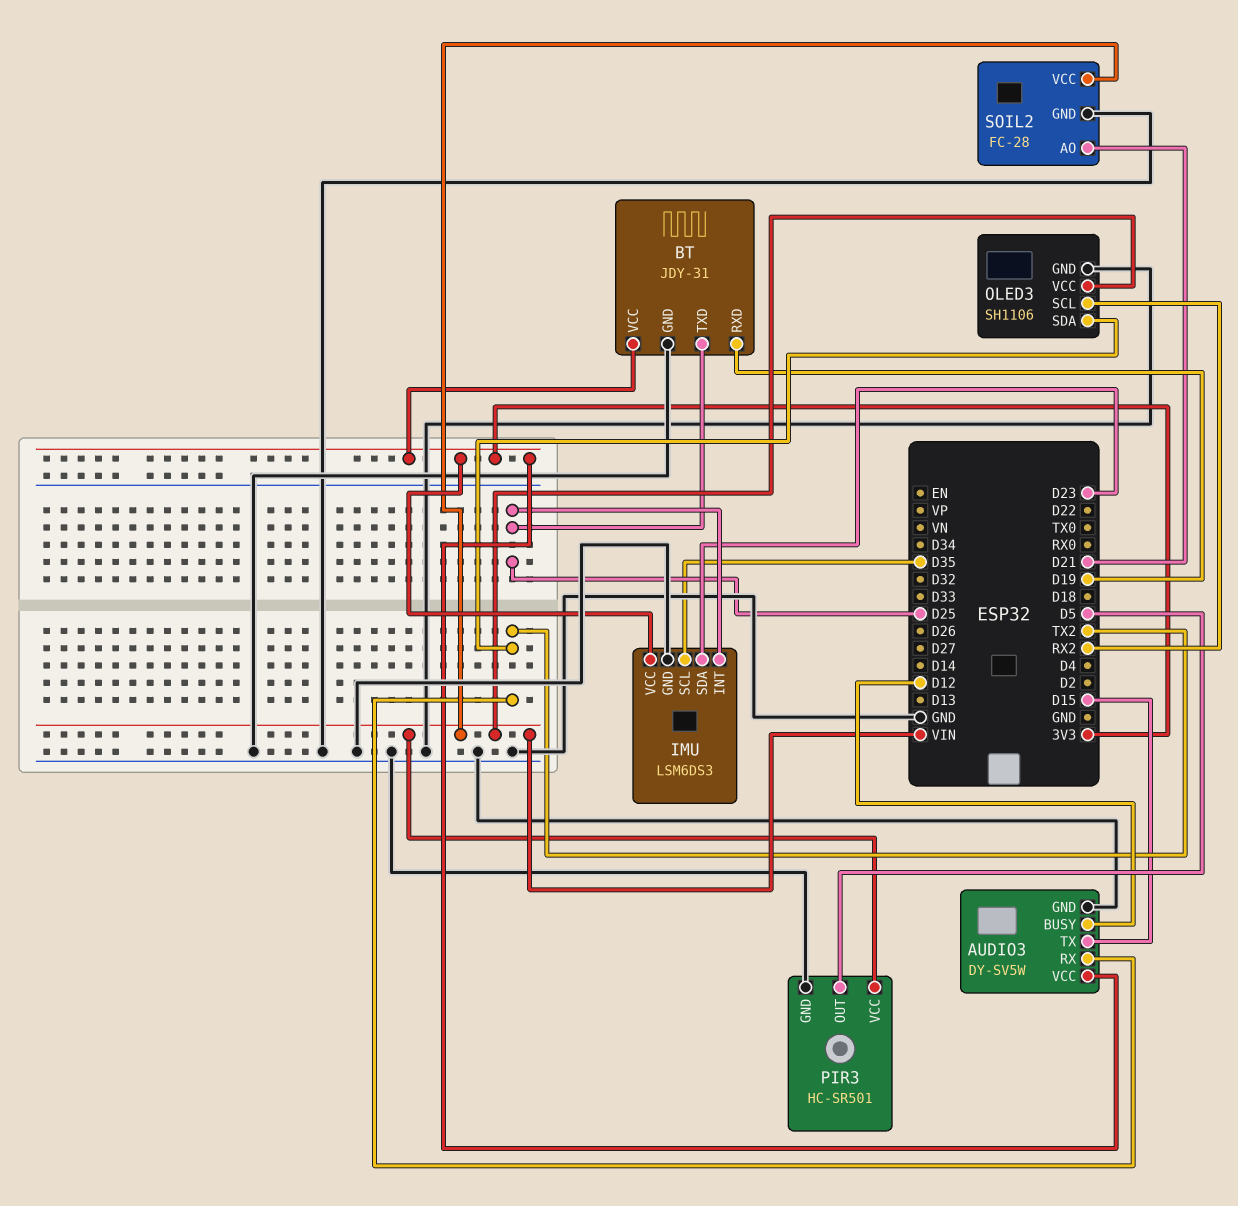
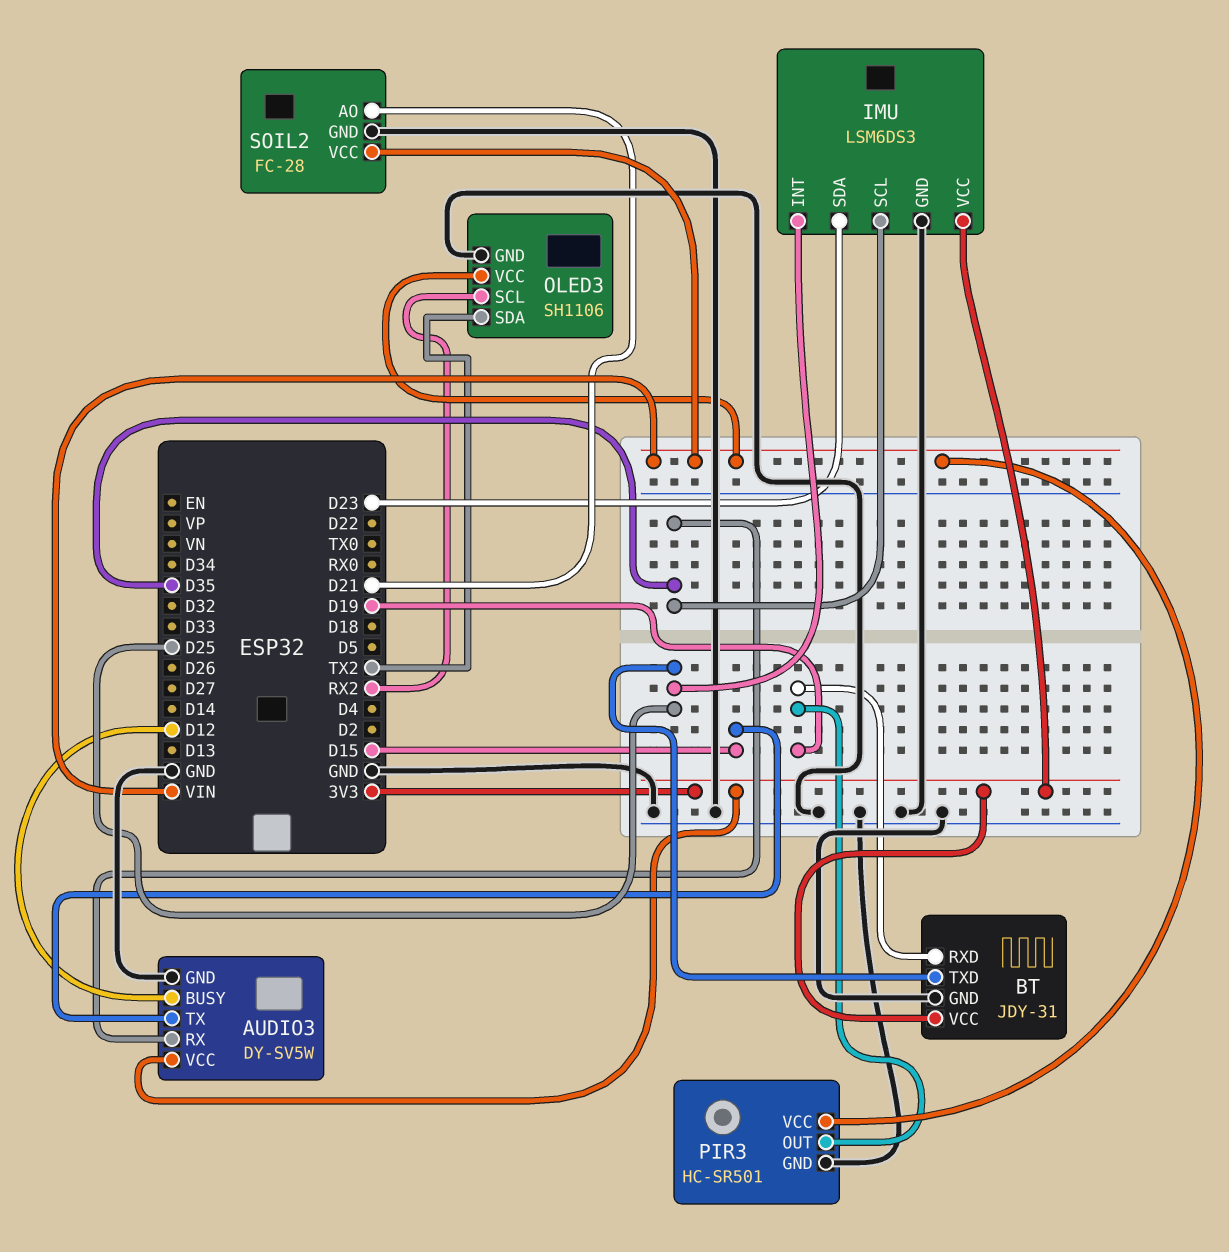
AUDIO3 pin RX: TX2 -> D35
PIR3 pin OUT: D5 -> D19

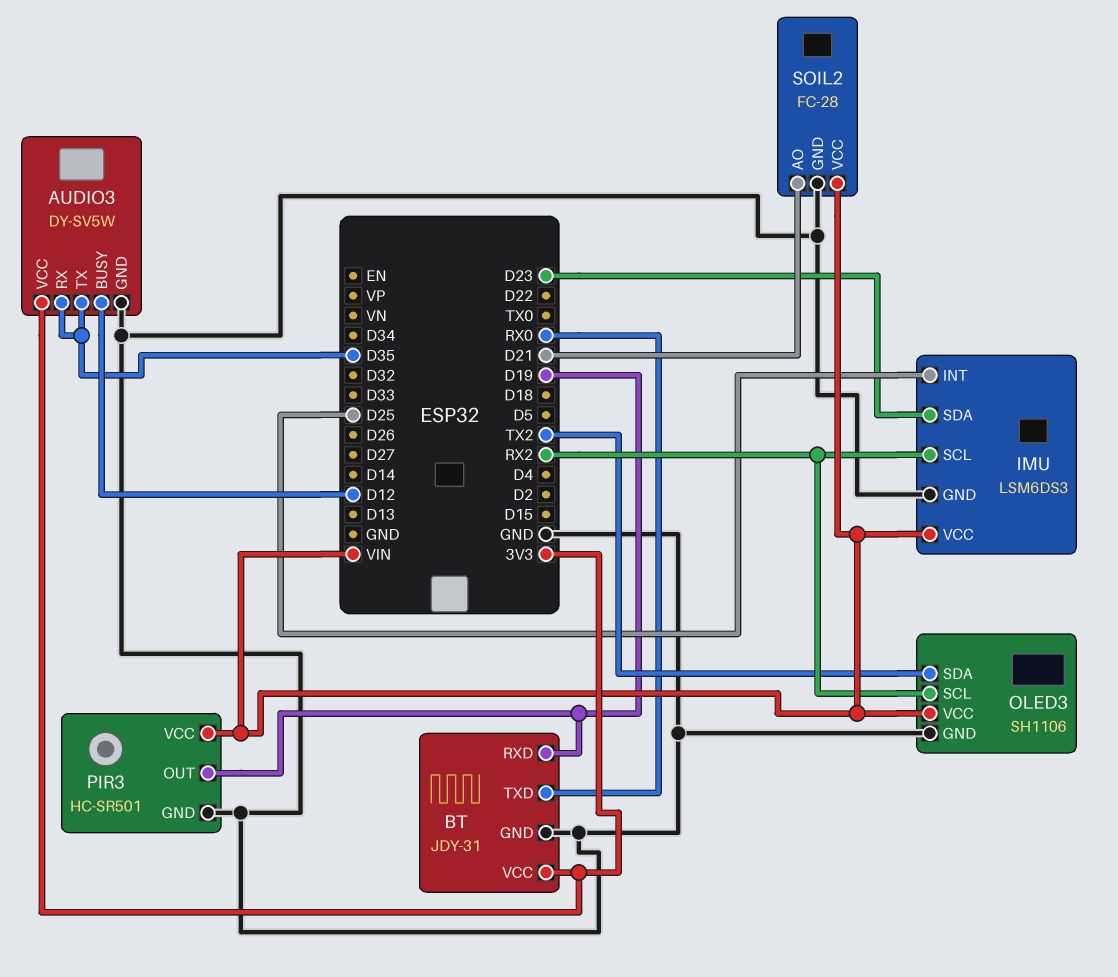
AUDIO3 pin TX: D15 -> D35
BT pin TXD: D25 -> RX0
IMU pin SCL: D35 -> RX2
IMU pin VCC: 3V3 -> VIN

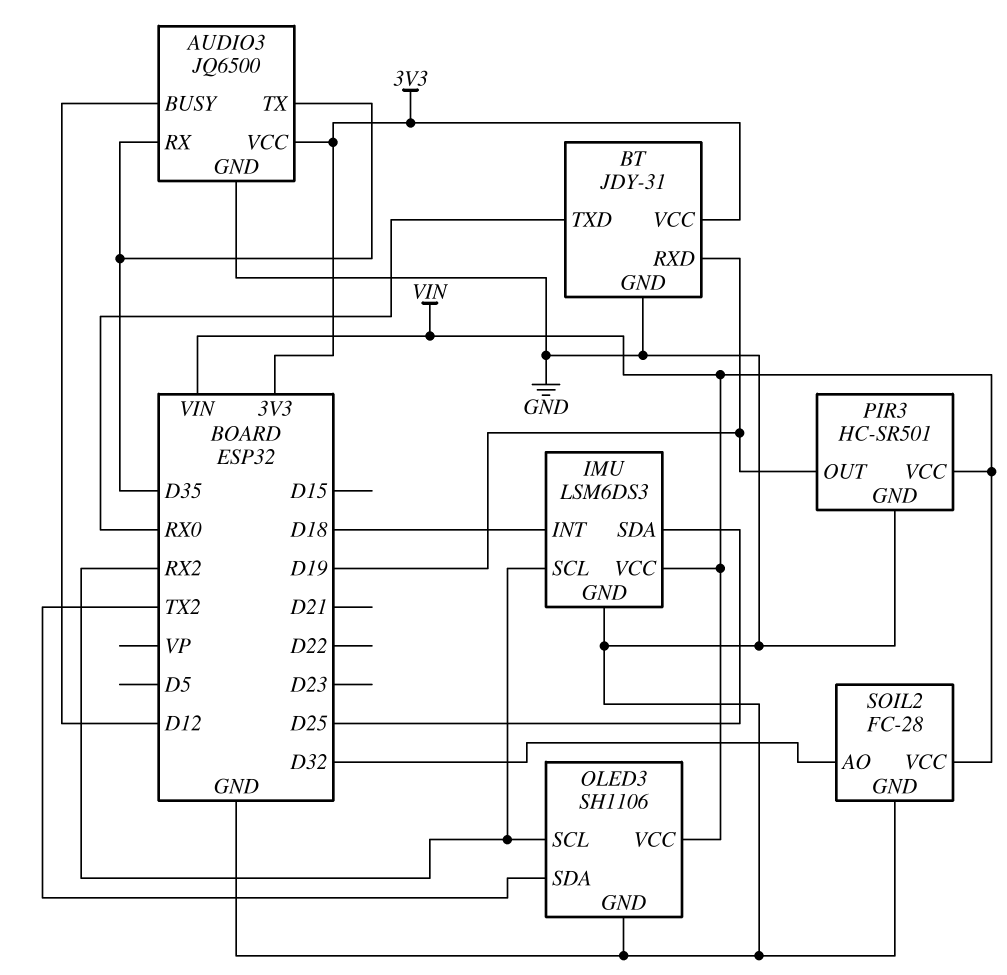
AUDIO3: DY-SV5W -> JQ6500
IMU pin INT: D25 -> D18
IMU pin SDA: D23 -> D25
SOIL2 pin AO: D21 -> D32

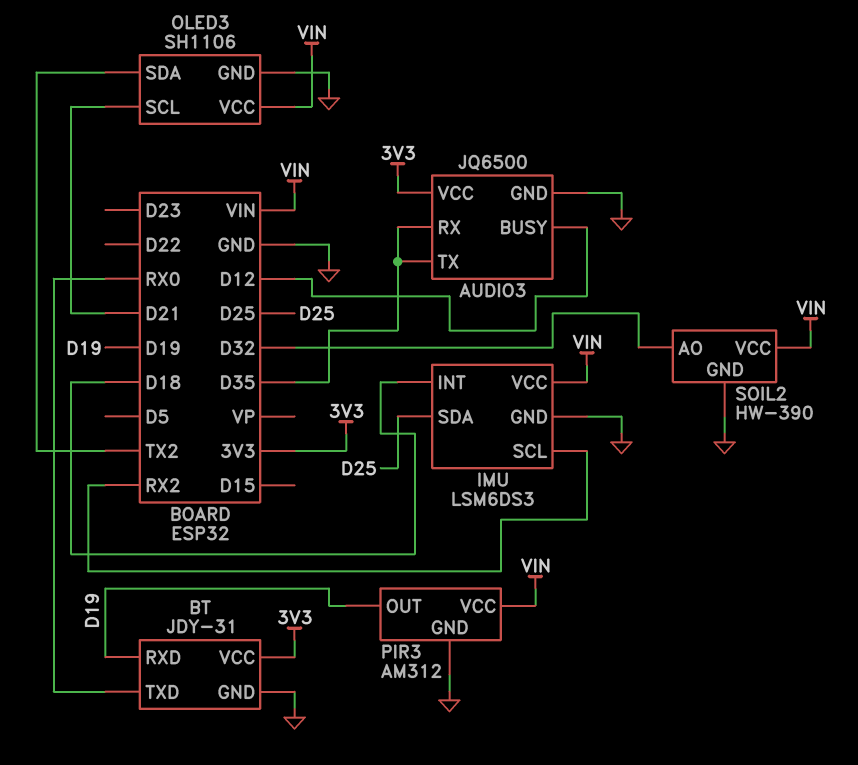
OLED3 pin SCL: RX2 -> D21
PIR3: HC-SR501 -> AM312
SOIL2: FC-28 -> HW-390

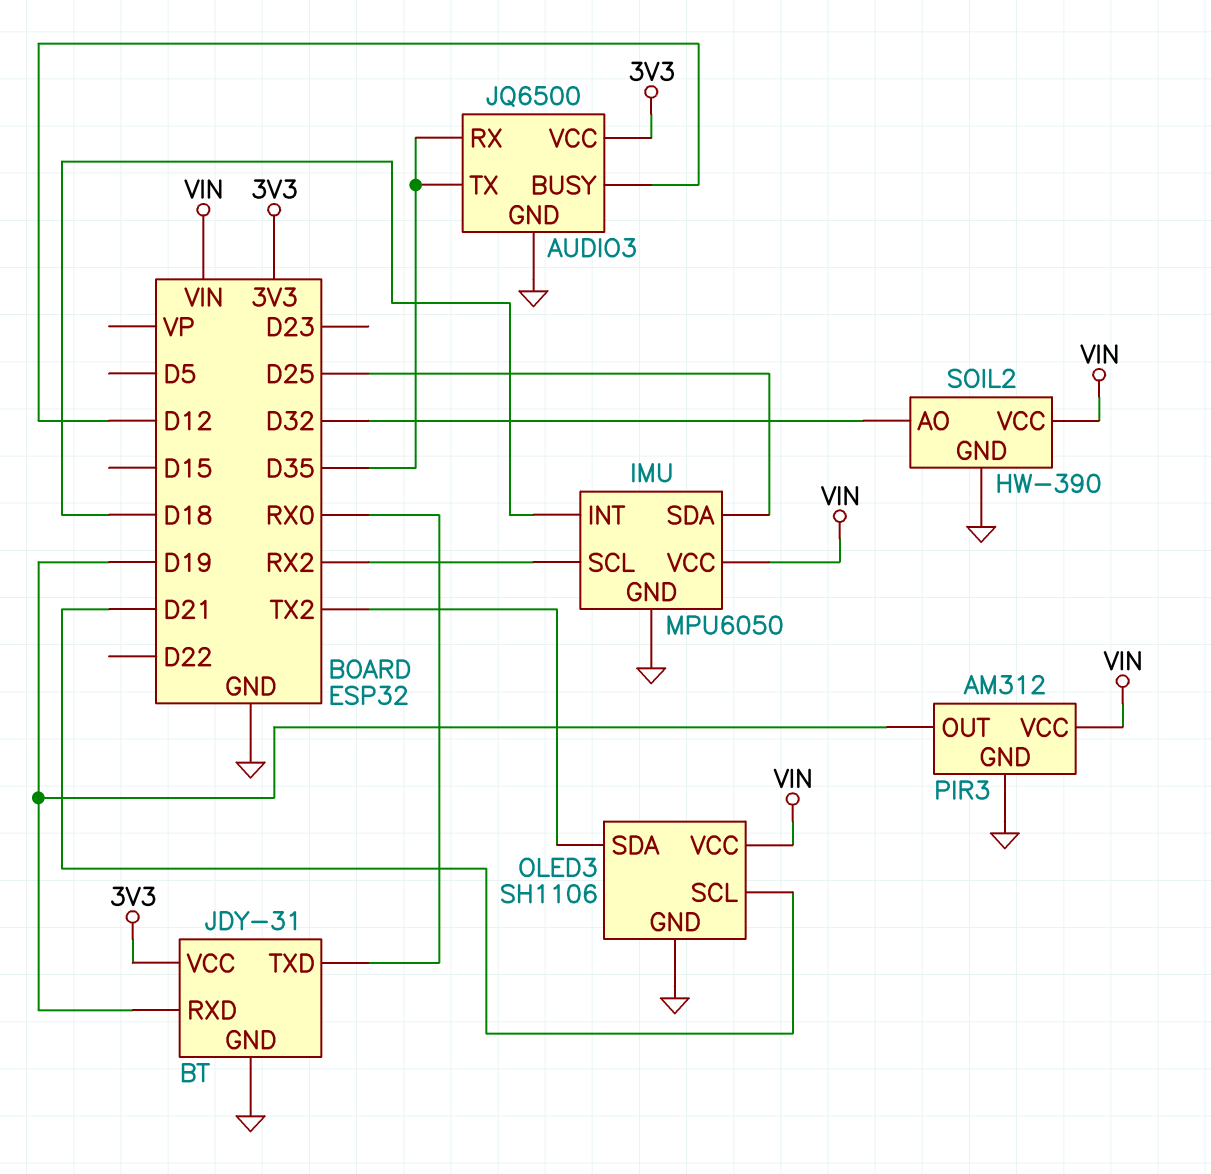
IMU: LSM6DS3 -> MPU6050

